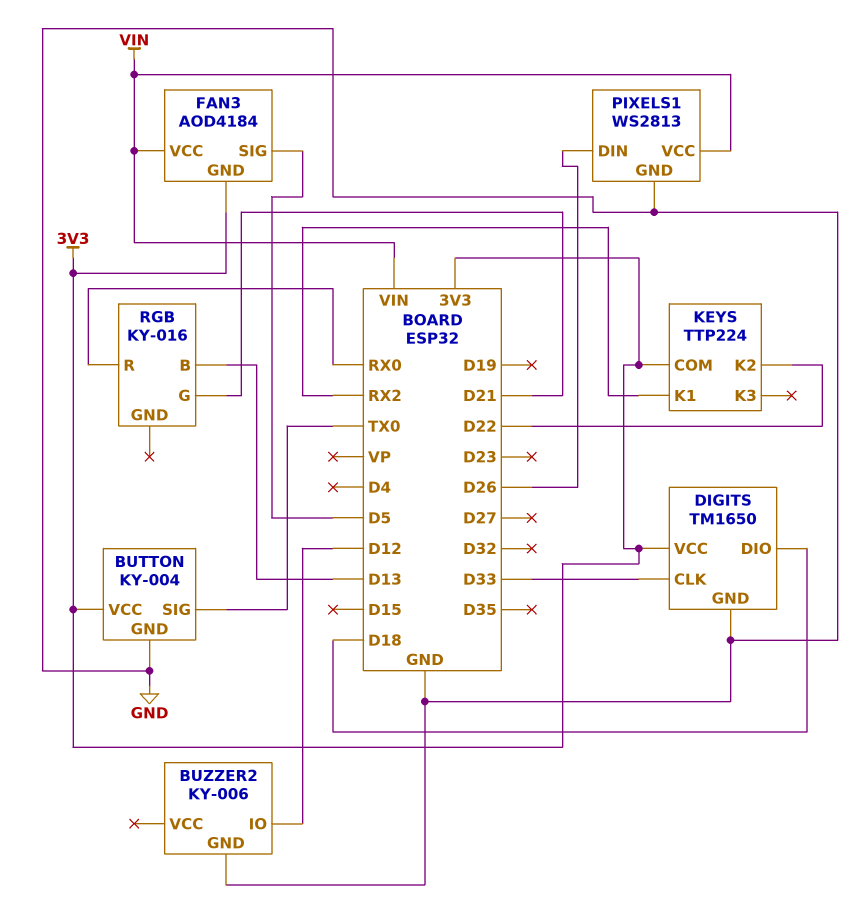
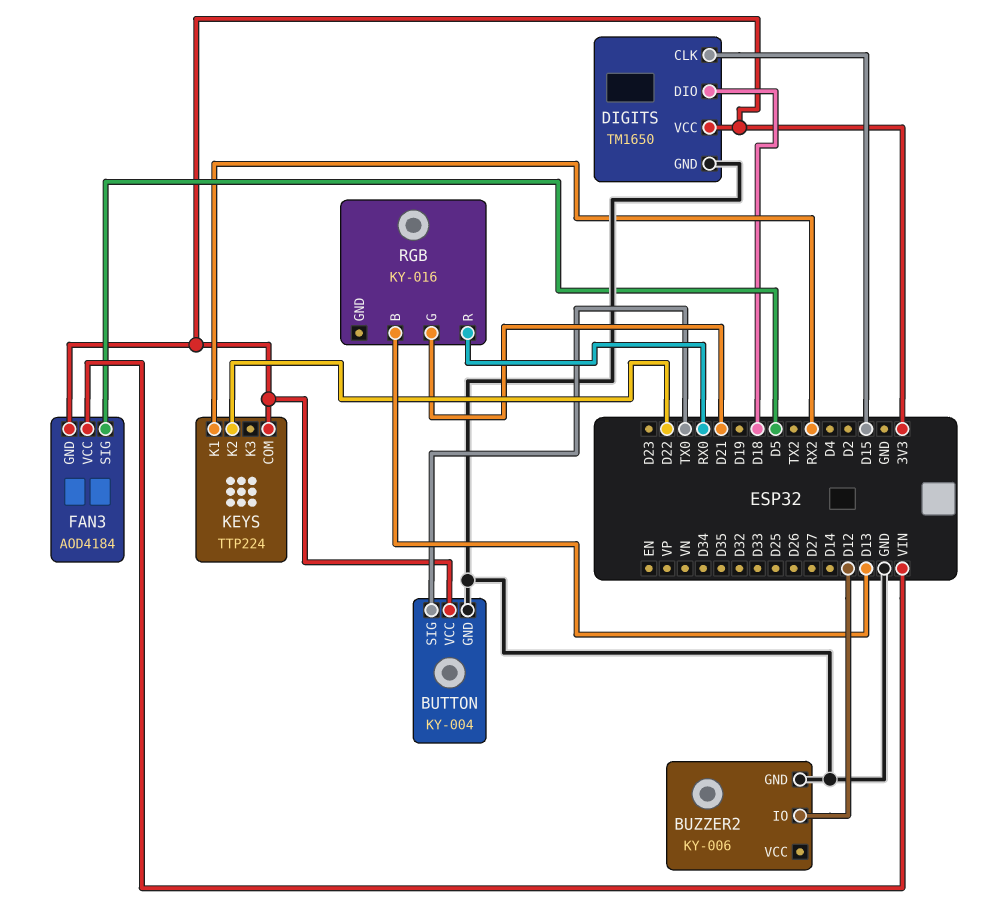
DIGITS pin CLK: D33 -> D15
PIXELS1: WS2813 -> none
PIXELS1 pin DIN: D26 -> none
PIXELS1 pin GND: GND -> none
PIXELS1 pin VCC: VIN -> none

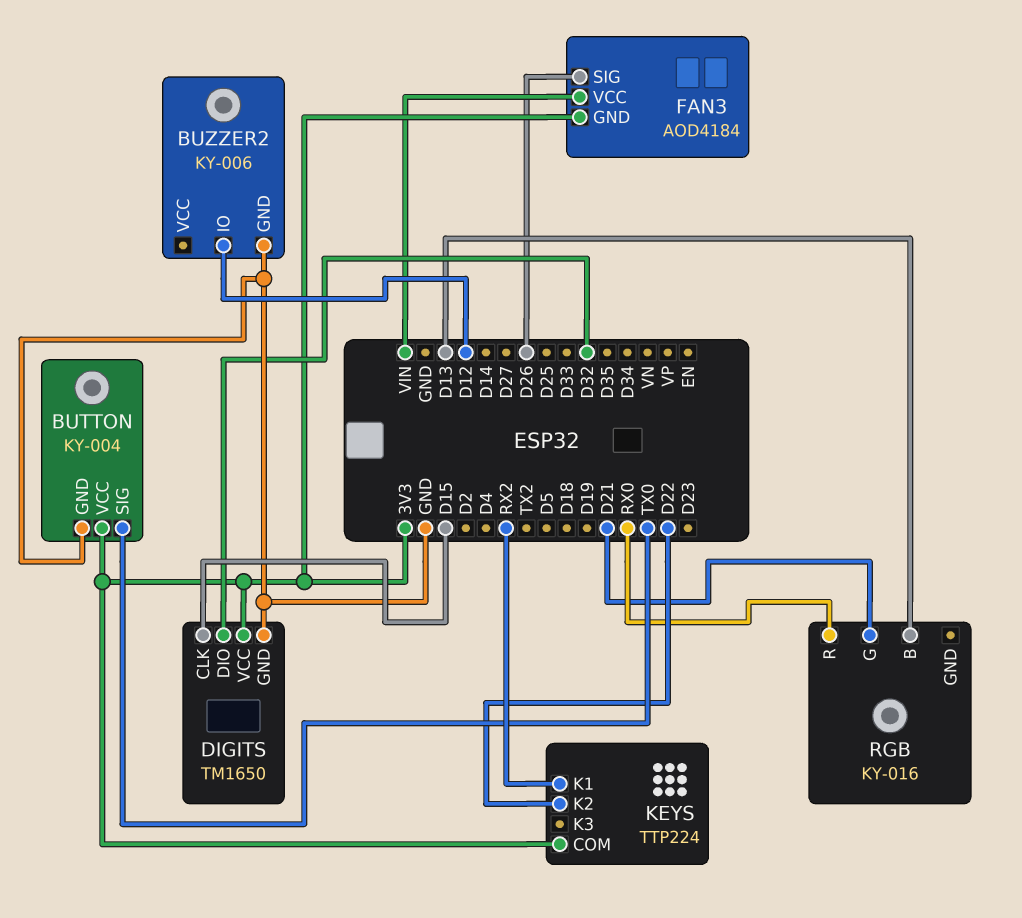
DIGITS pin DIO: D18 -> D32
FAN3 pin SIG: D5 -> D26

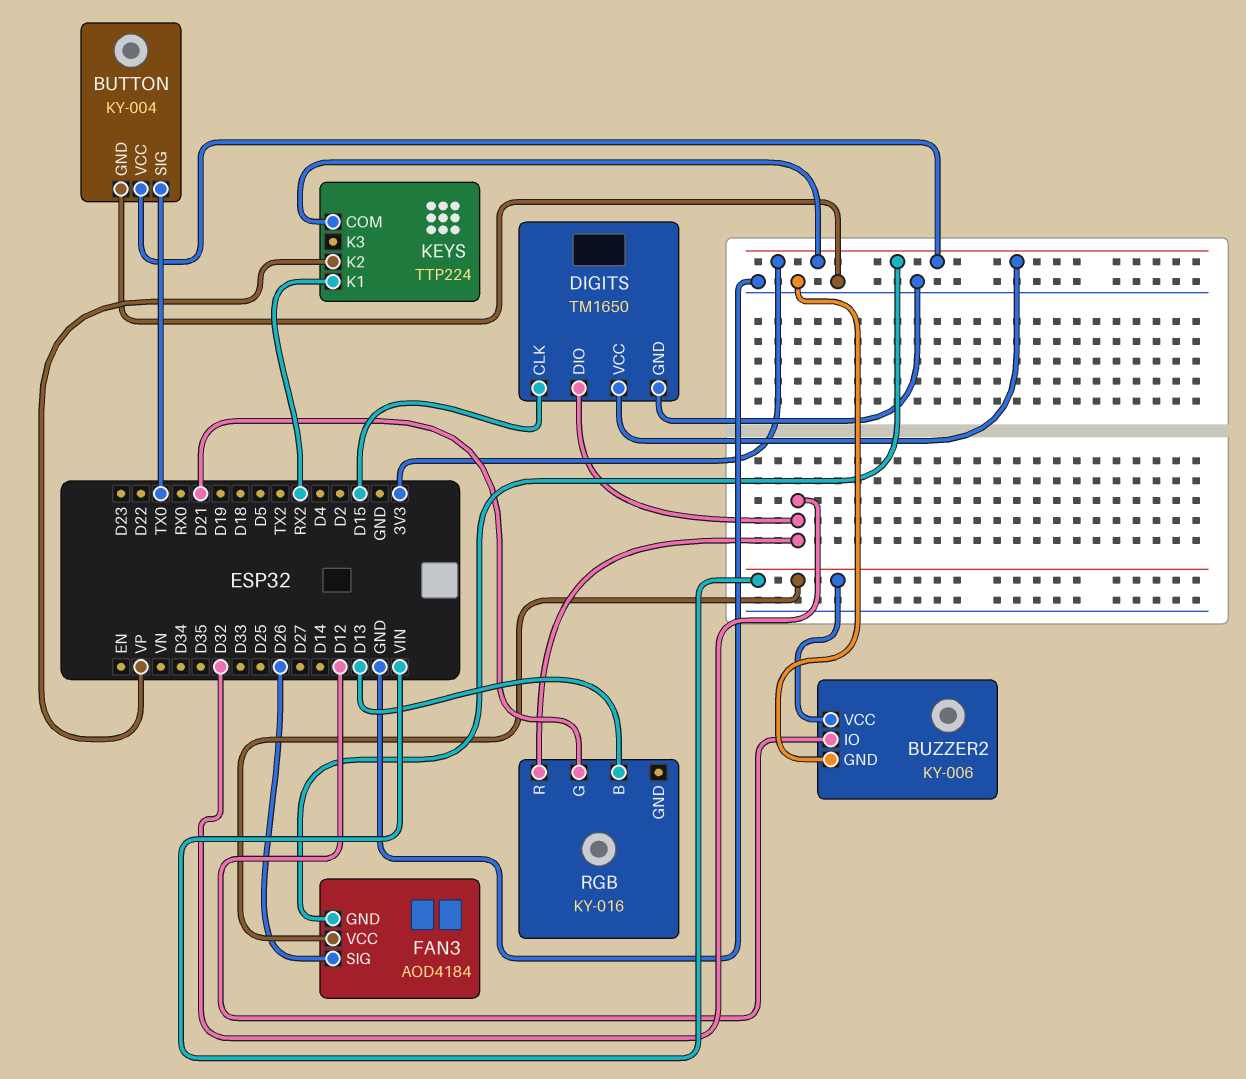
BUZZER2 pin VCC: none -> VIN
KEYS pin K2: D22 -> VP
RGB pin R: RX0 -> D32

